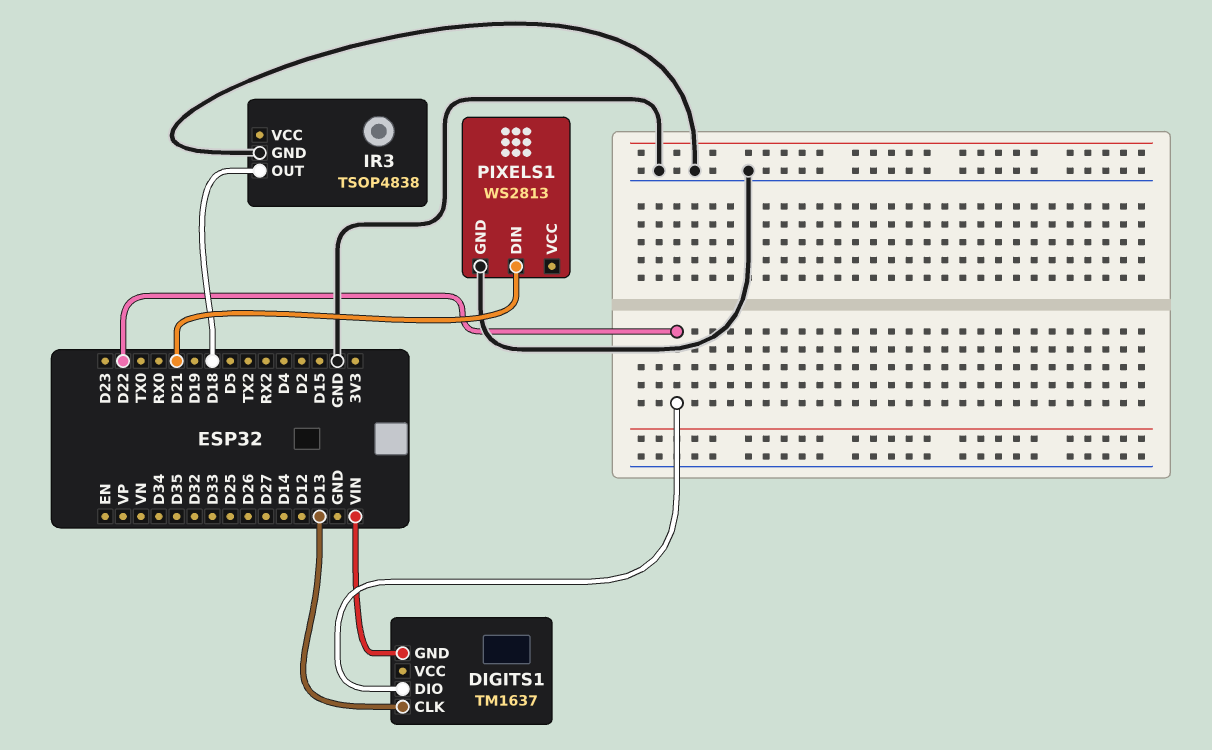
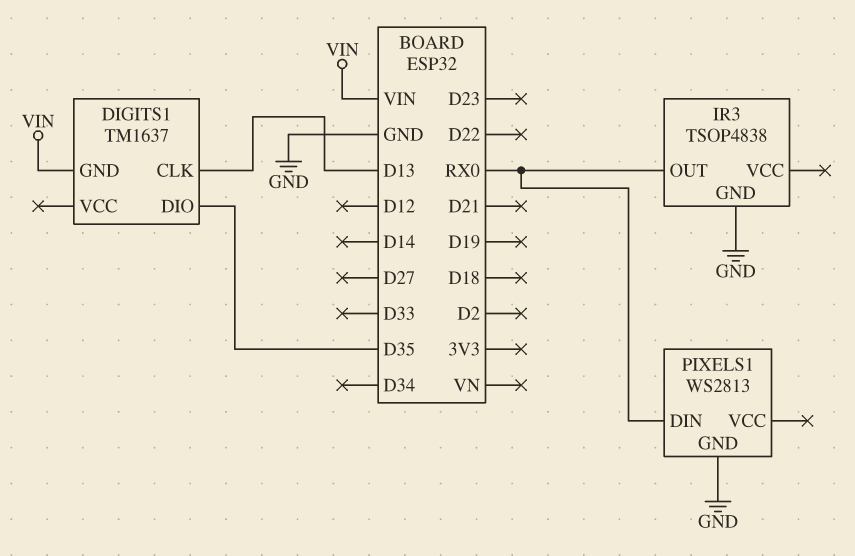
DIGITS1 pin DIO: D22 -> D35
IR3 pin OUT: D18 -> RX0
PIXELS1 pin DIN: D21 -> RX0

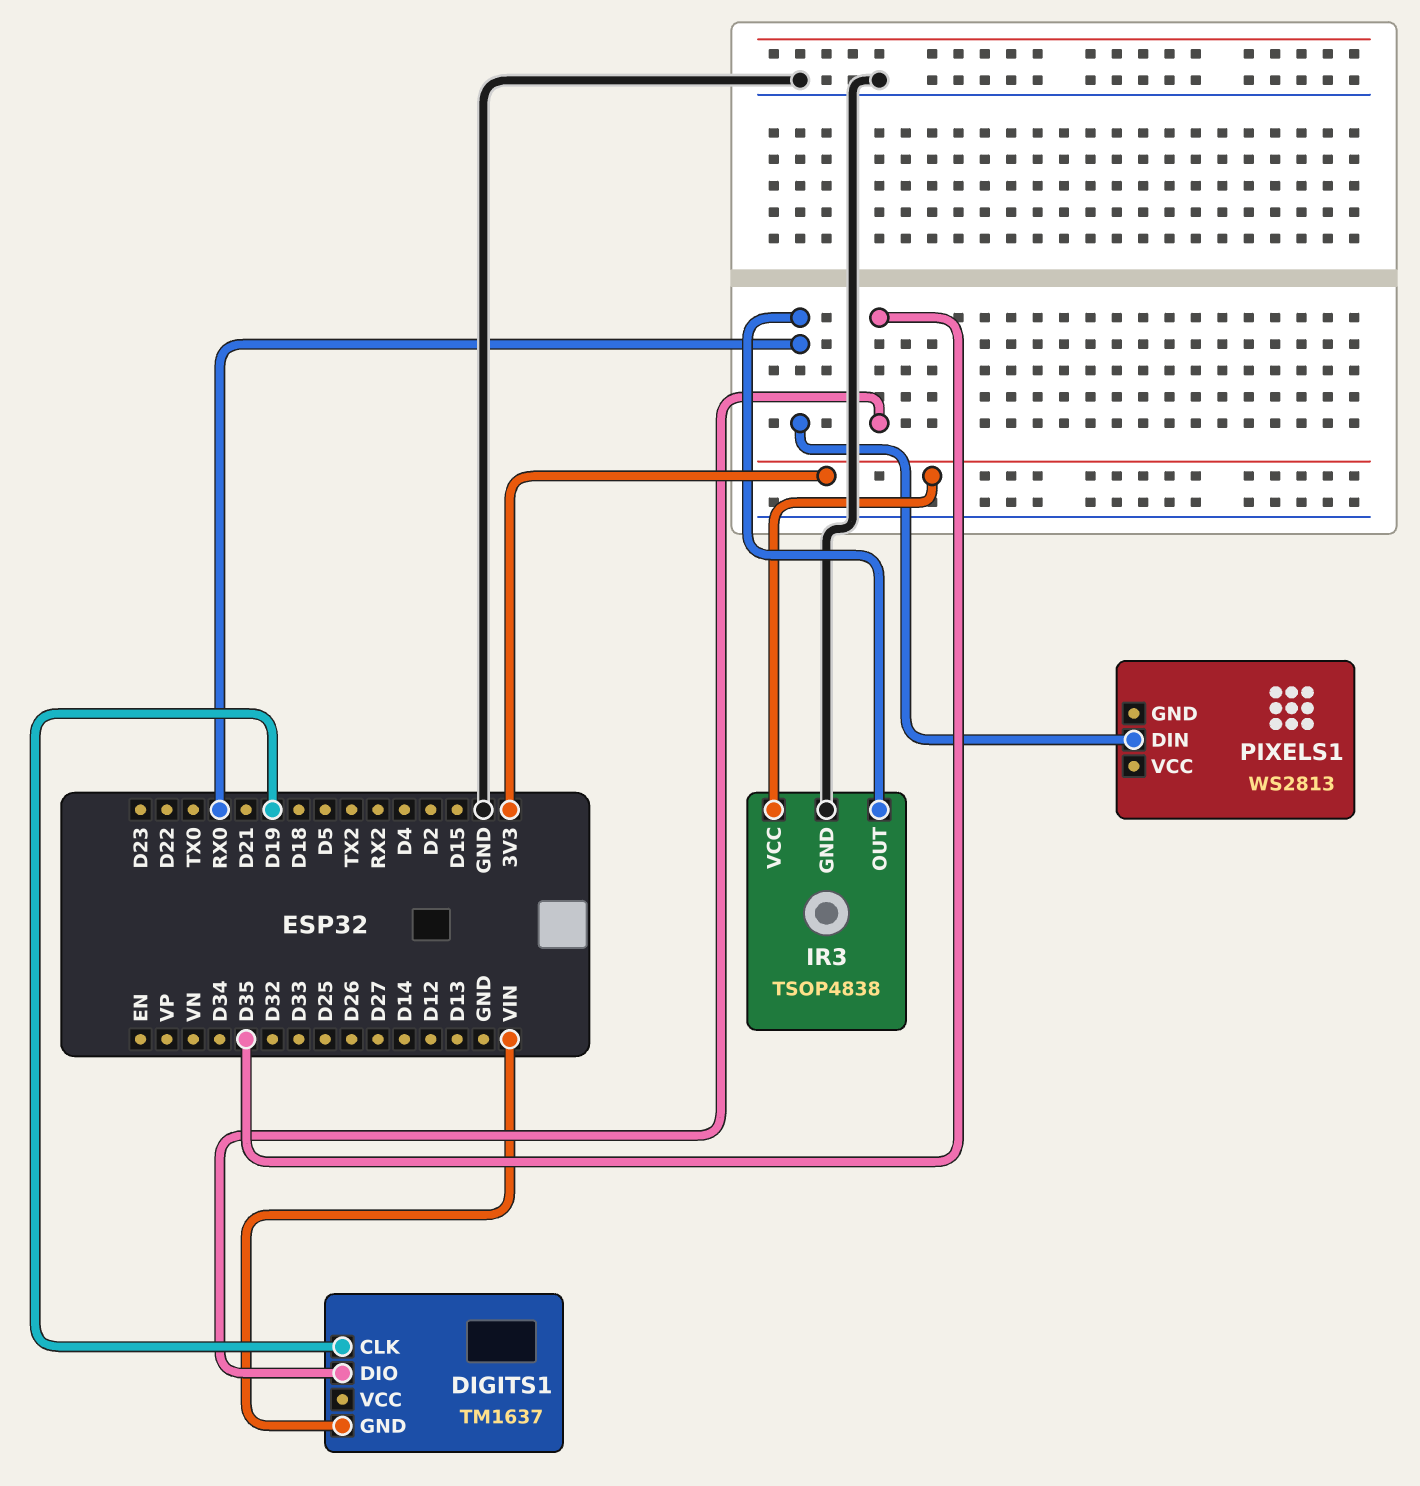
DIGITS1 pin CLK: D13 -> D19
IR3 pin VCC: none -> 3V3
PIXELS1 pin GND: GND -> none

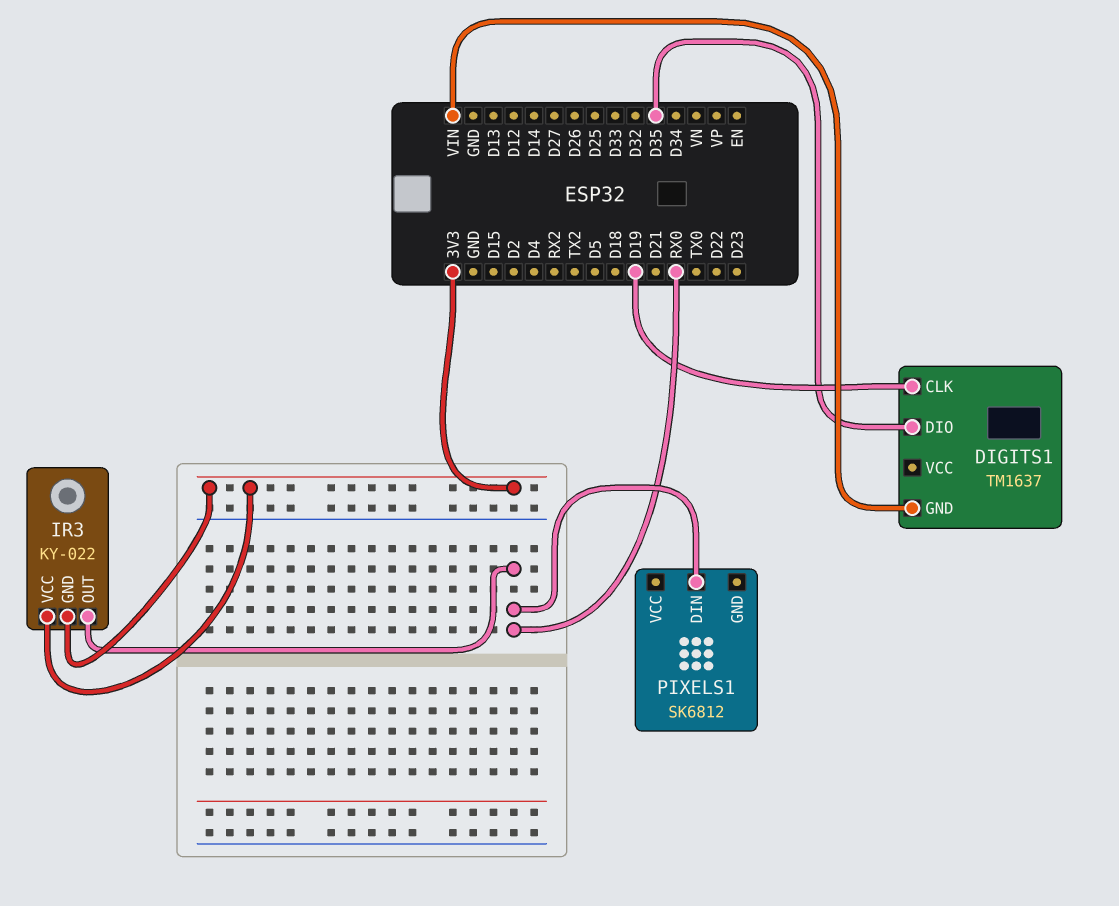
IR3: TSOP4838 -> KY-022
IR3 pin GND: GND -> 3V3
PIXELS1: WS2813 -> SK6812

